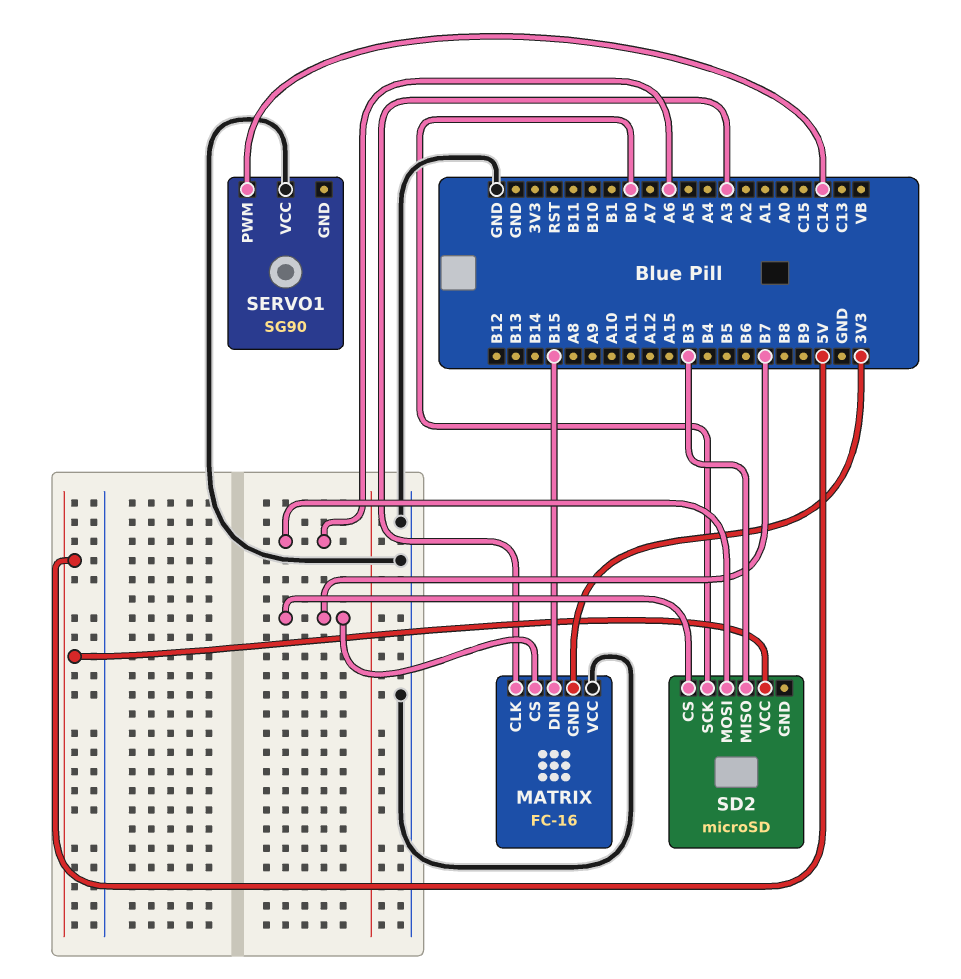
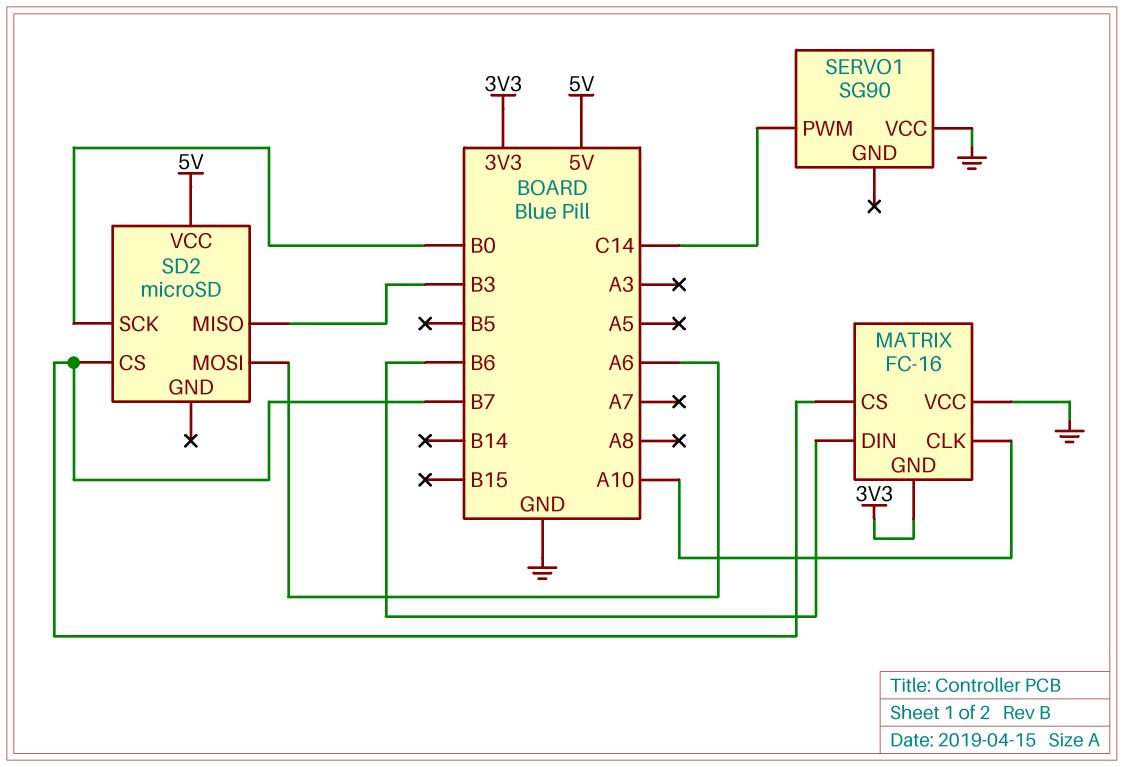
MATRIX pin CLK: A3 -> A10
MATRIX pin DIN: B15 -> B6

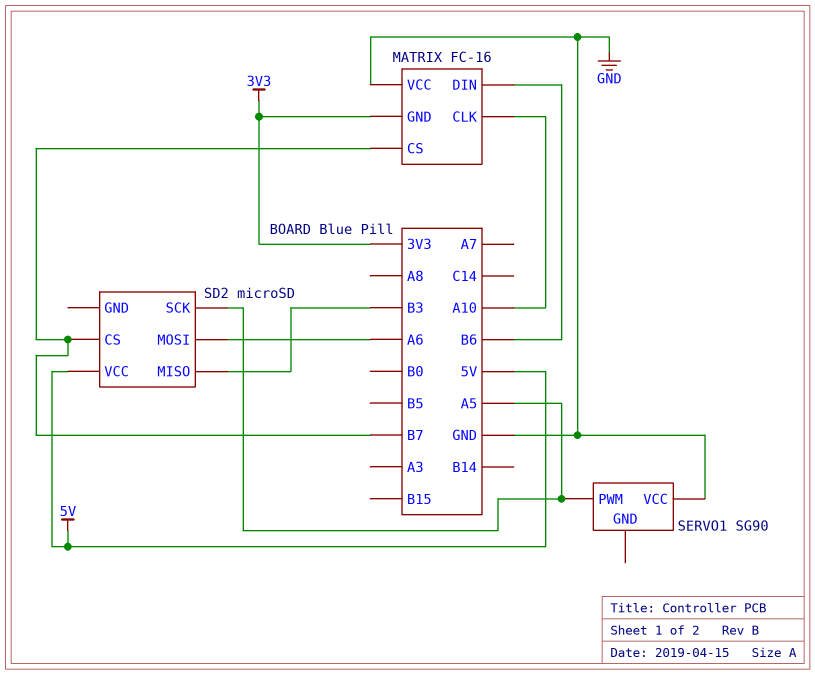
SD2 pin SCK: B0 -> A5
SERVO1 pin PWM: C14 -> A5

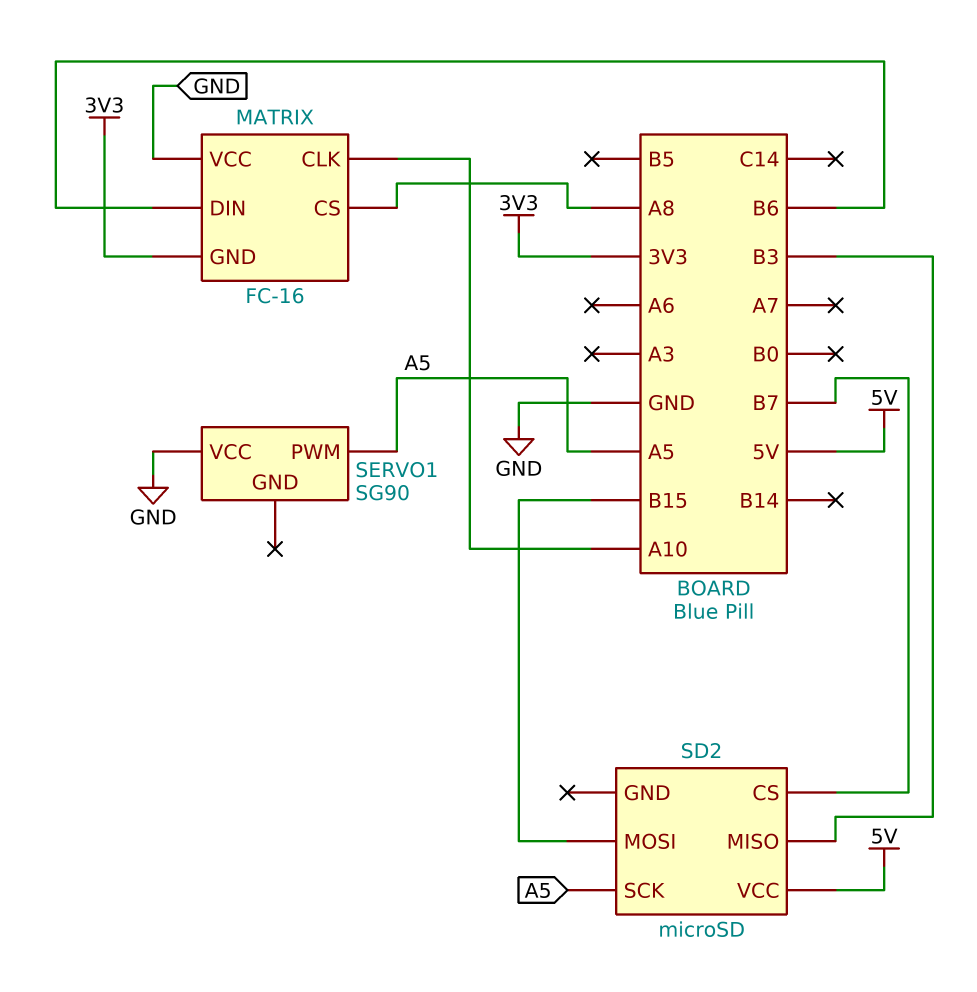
MATRIX pin CS: B7 -> A8
SD2 pin MOSI: A6 -> B15

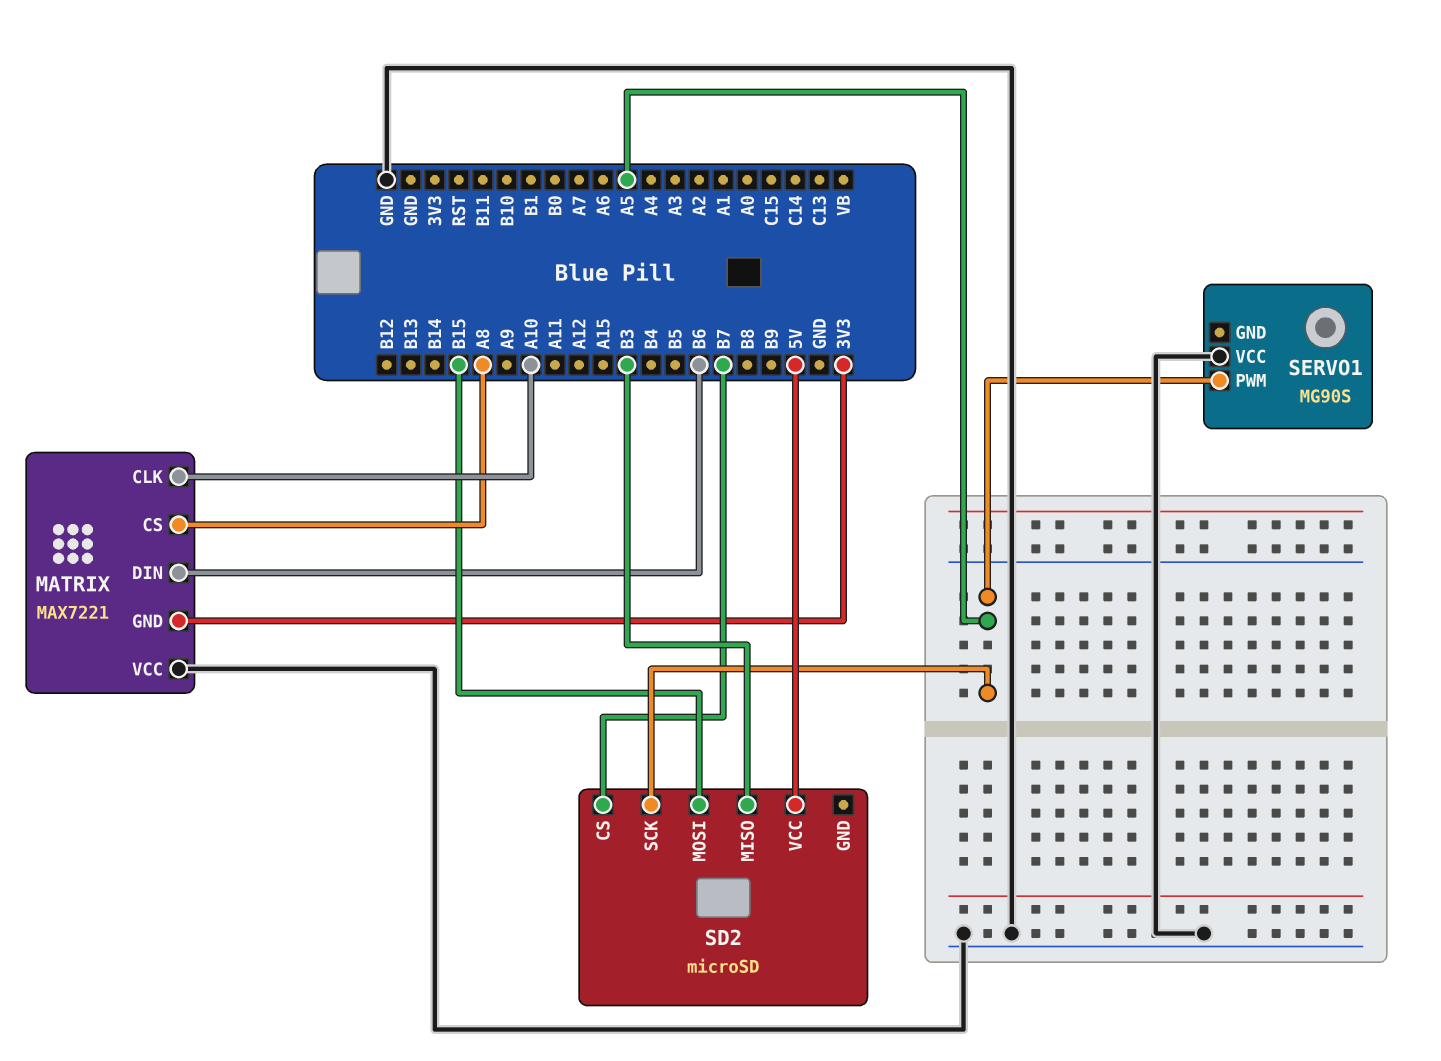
MATRIX: FC-16 -> MAX7221
SERVO1: SG90 -> MG90S

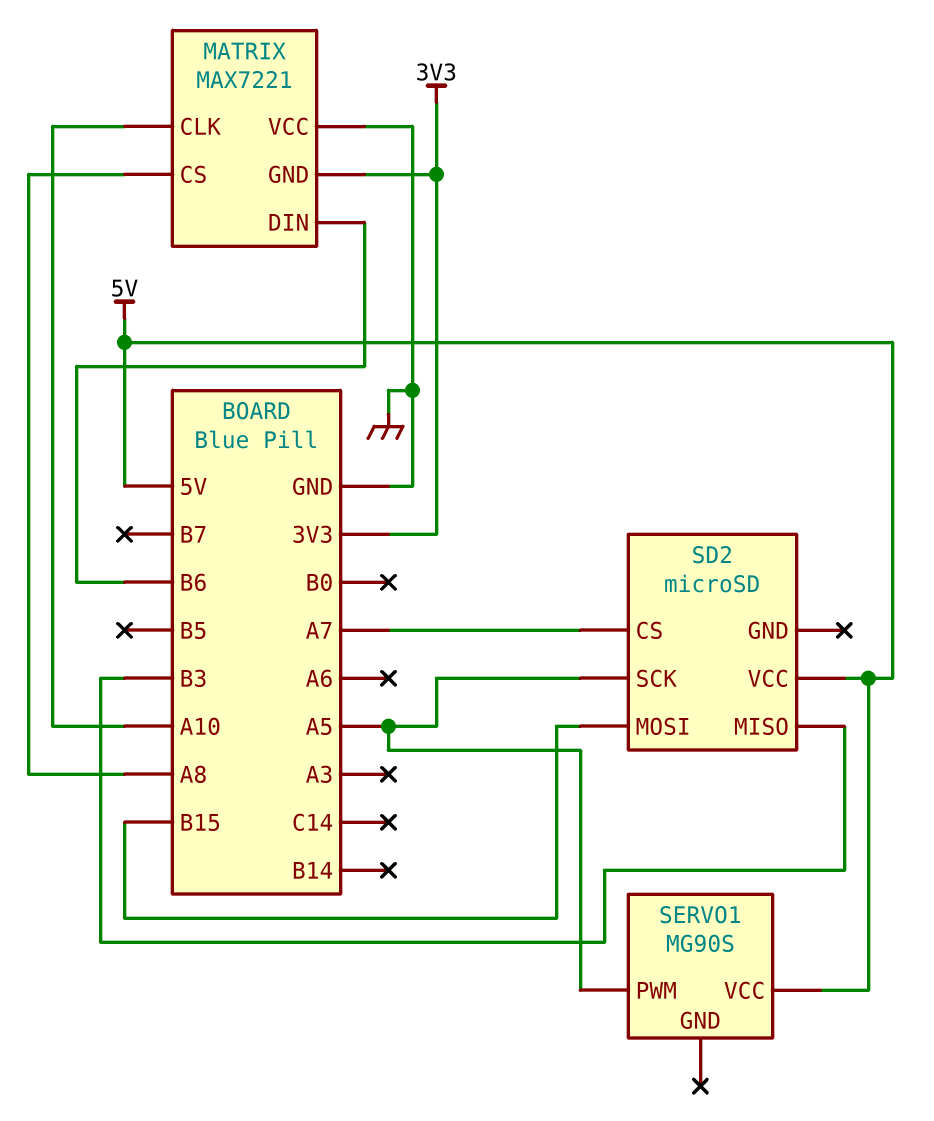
SD2 pin CS: B7 -> A7
SERVO1 pin VCC: GND -> 5V

